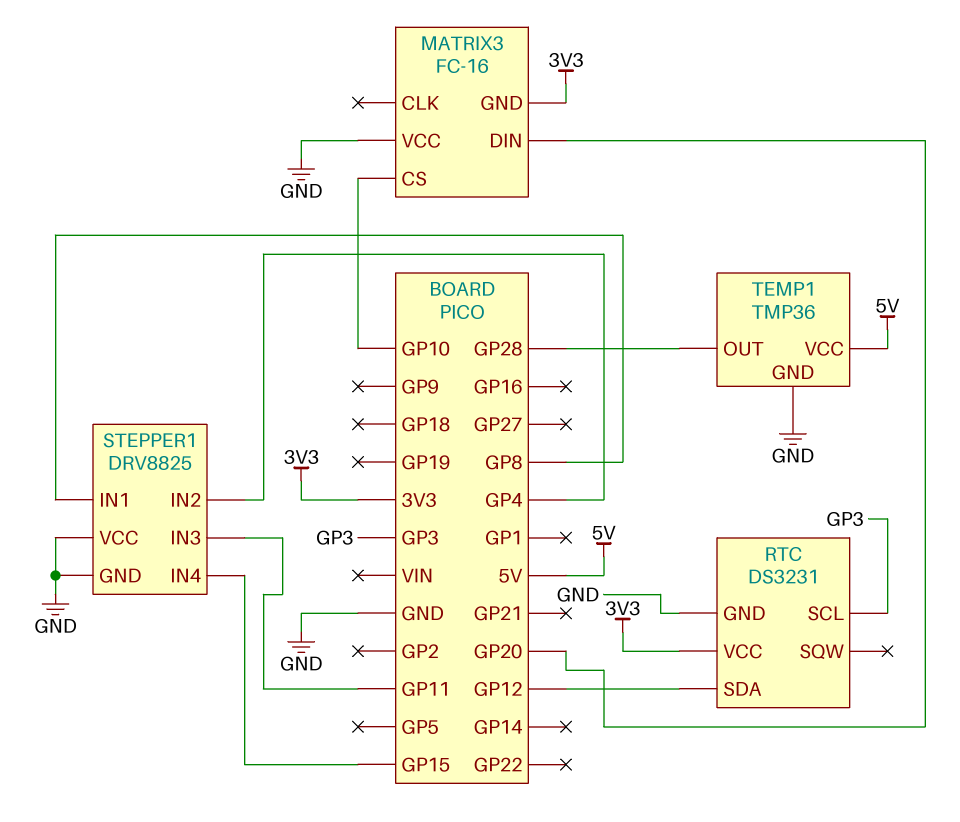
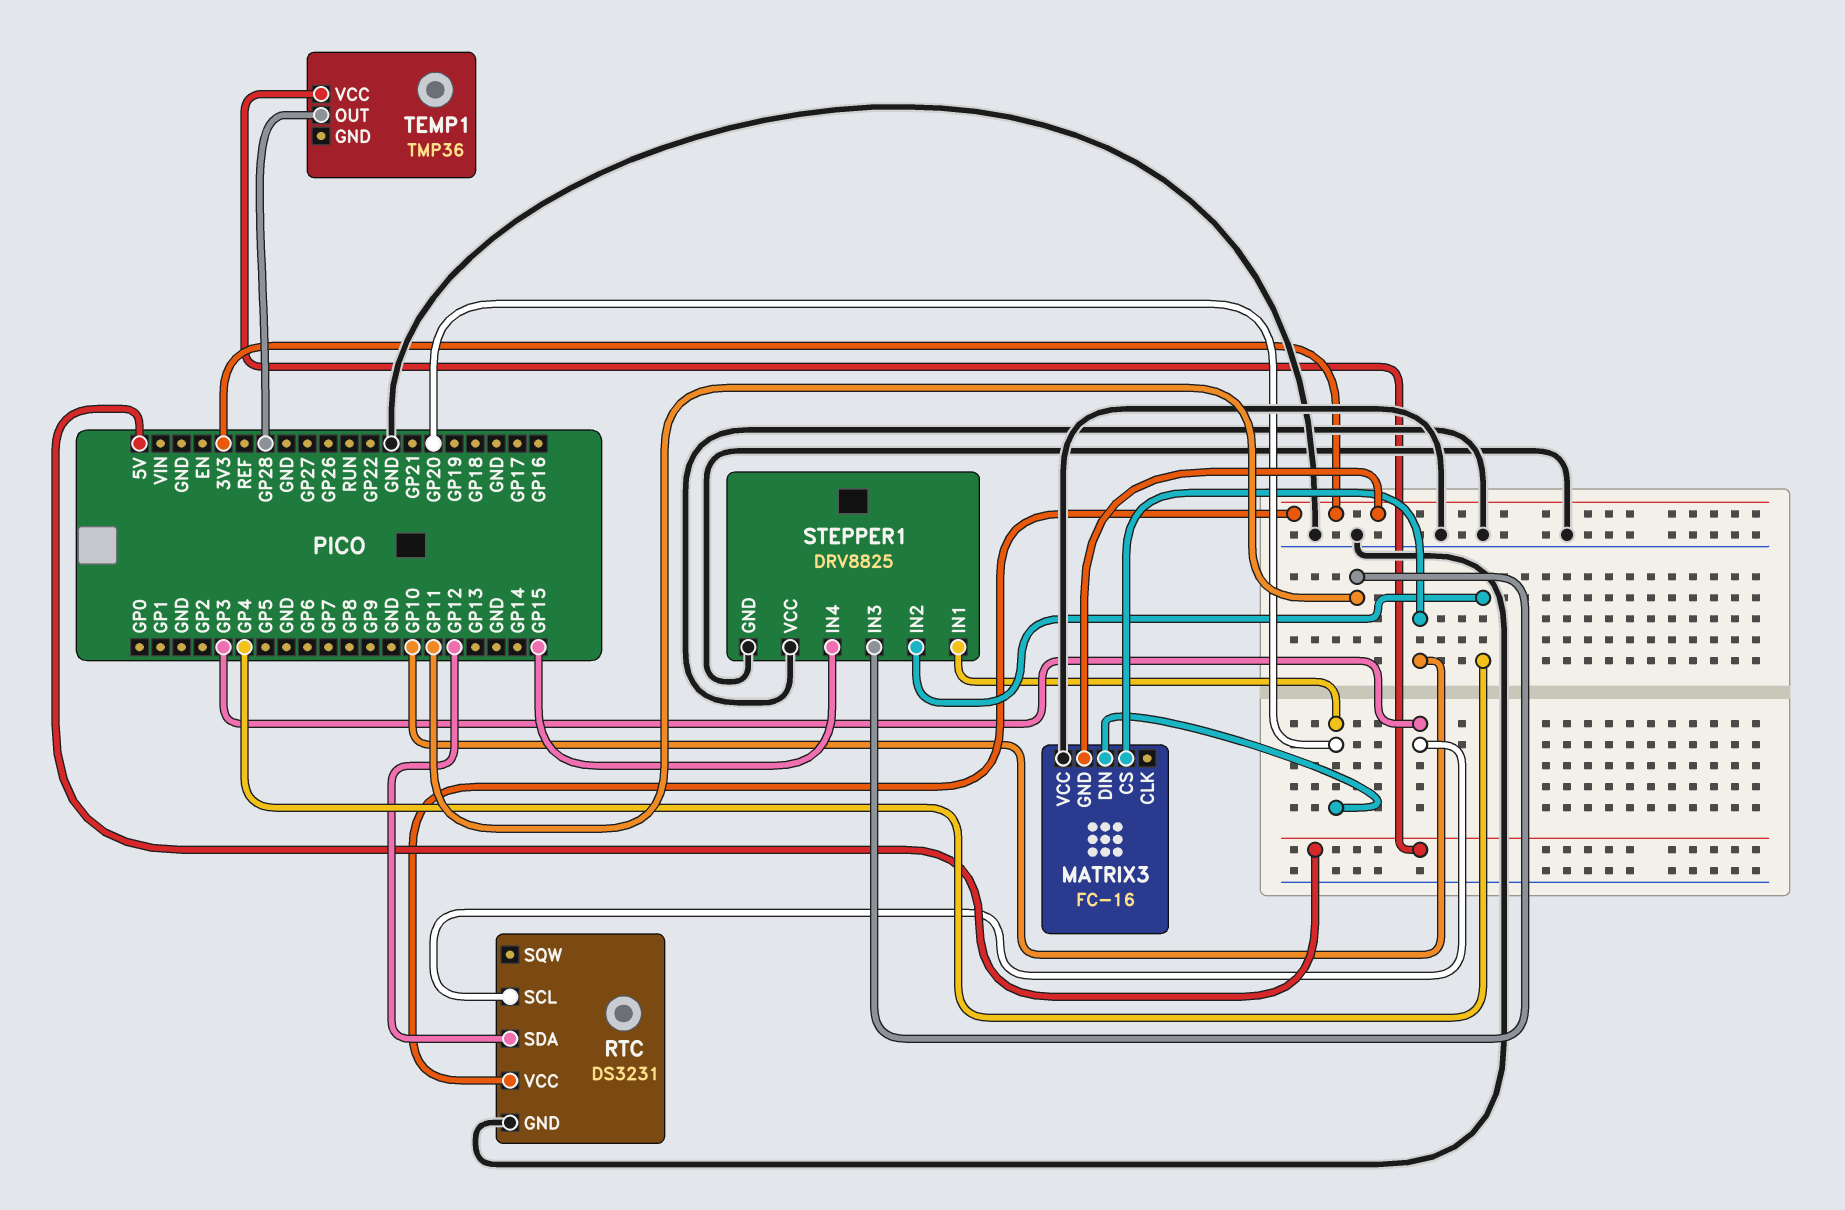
STEPPER1 pin IN1: GP8 -> GP20
TEMP1 pin GND: GND -> none

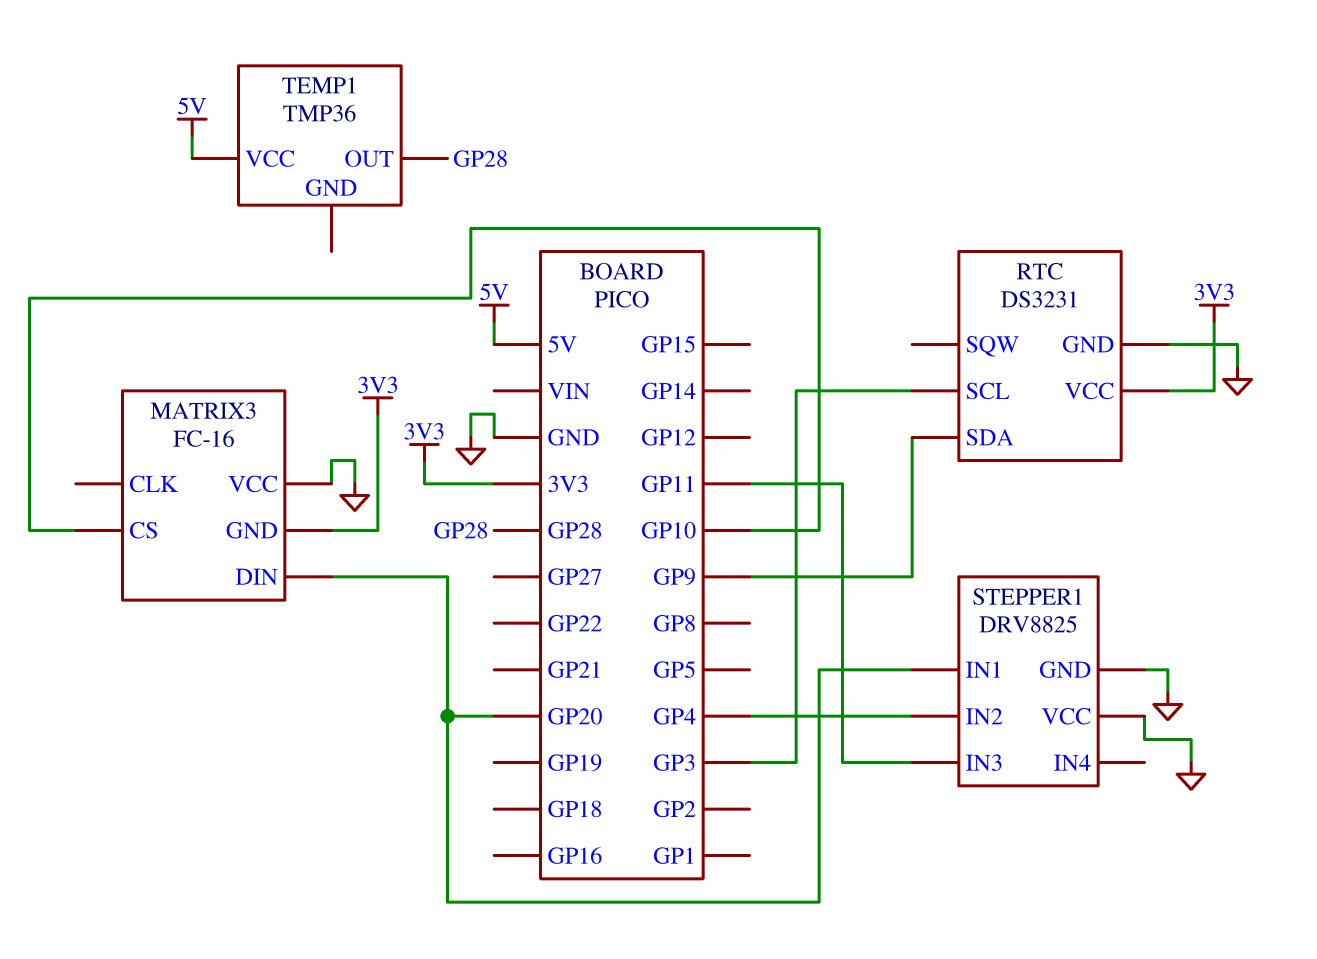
RTC pin SDA: GP12 -> GP9
STEPPER1 pin IN4: GP15 -> none

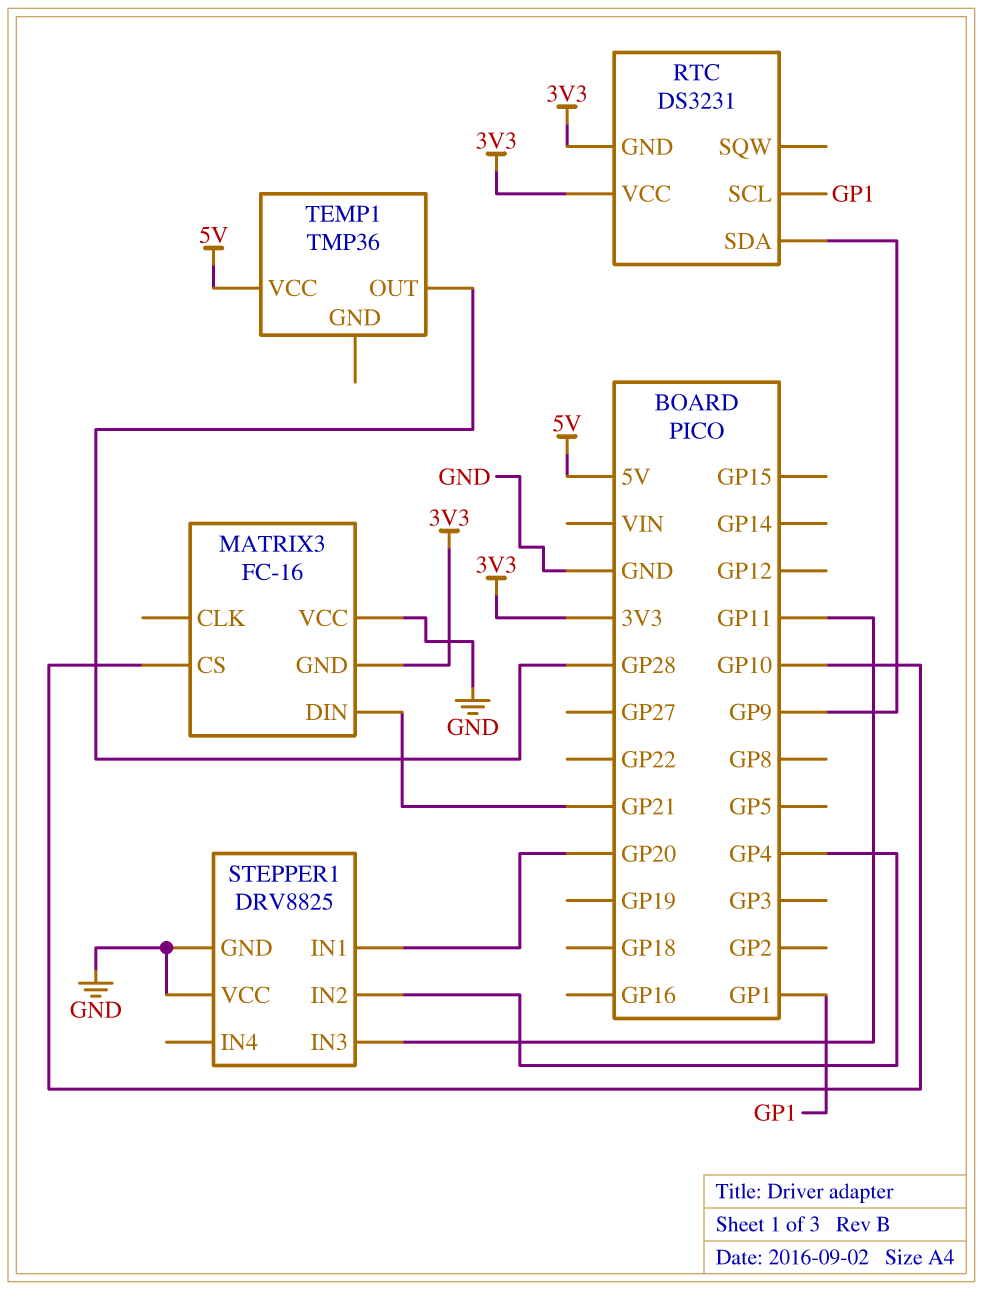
MATRIX3 pin DIN: GP20 -> GP21
RTC pin GND: GND -> 3V3
RTC pin SCL: GP3 -> GP1

